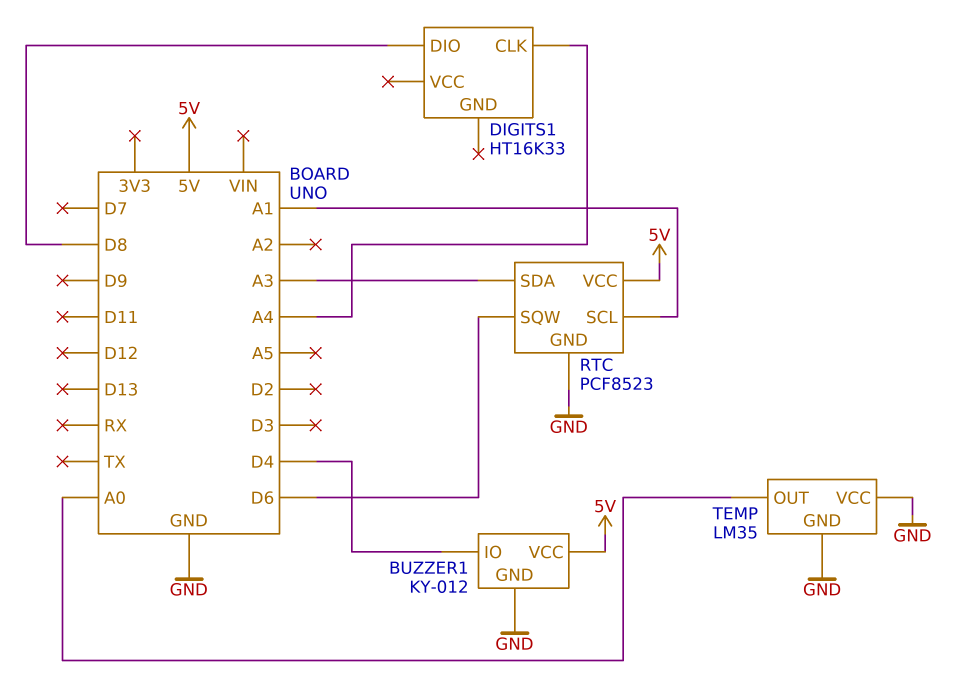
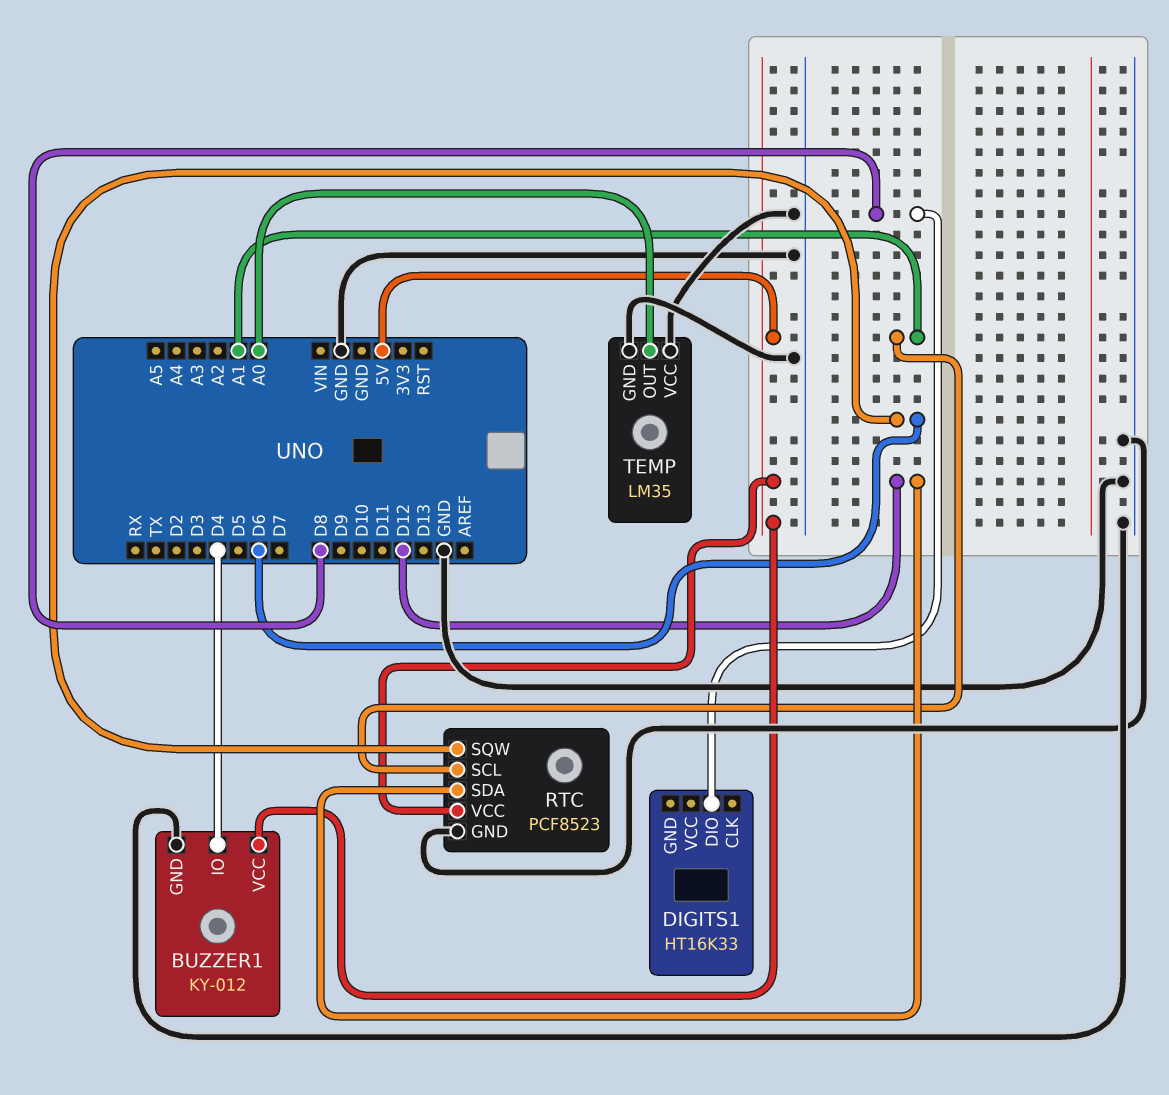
DIGITS1 pin CLK: A4 -> none
RTC pin SDA: A3 -> D12

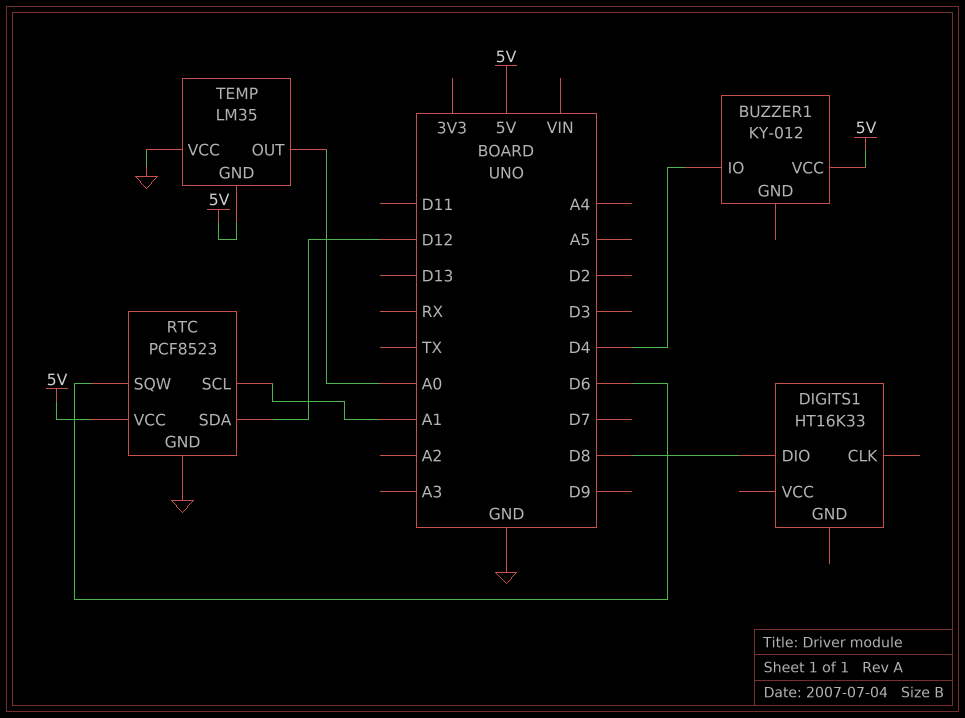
BUZZER1 pin GND: GND -> none
TEMP pin GND: GND -> 5V

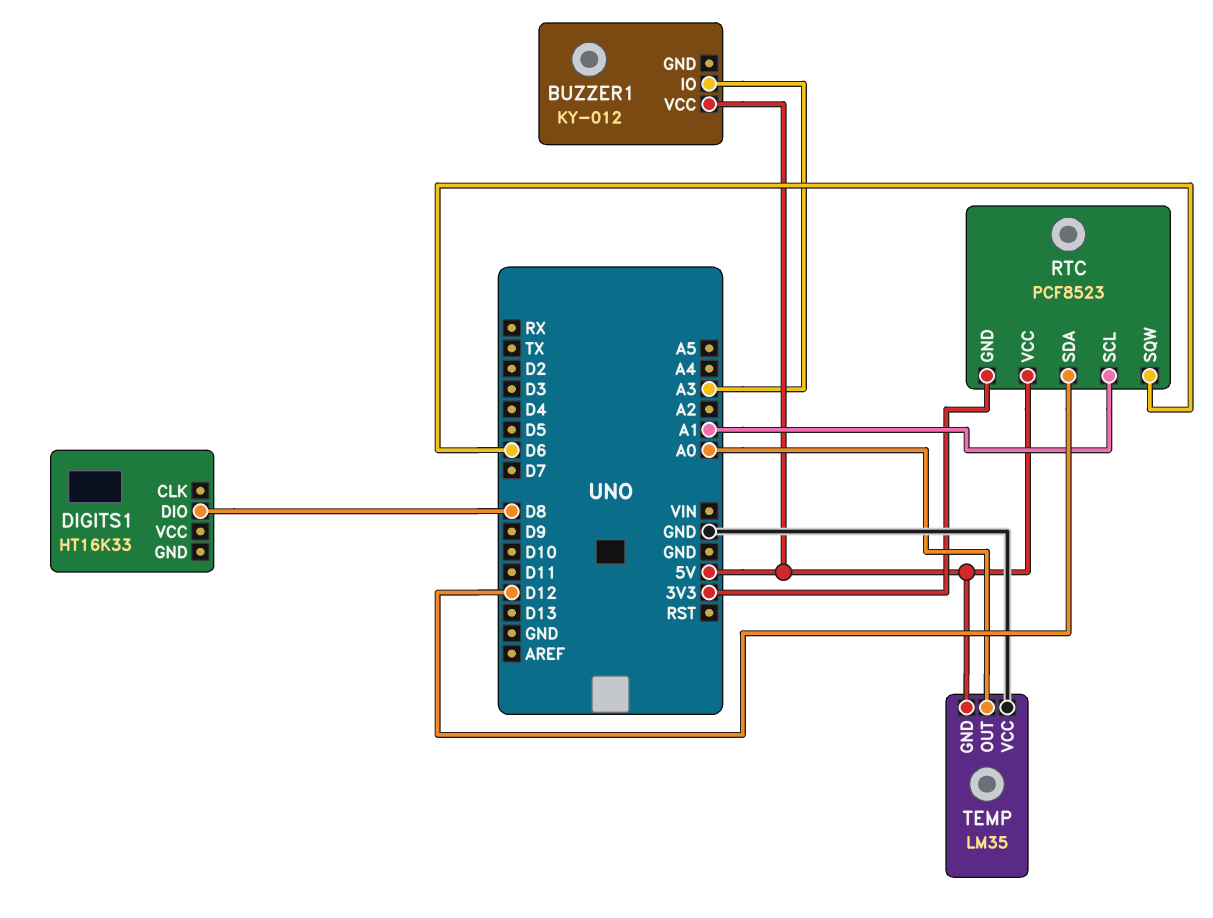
BUZZER1 pin IO: D4 -> A3
RTC pin GND: GND -> 3V3

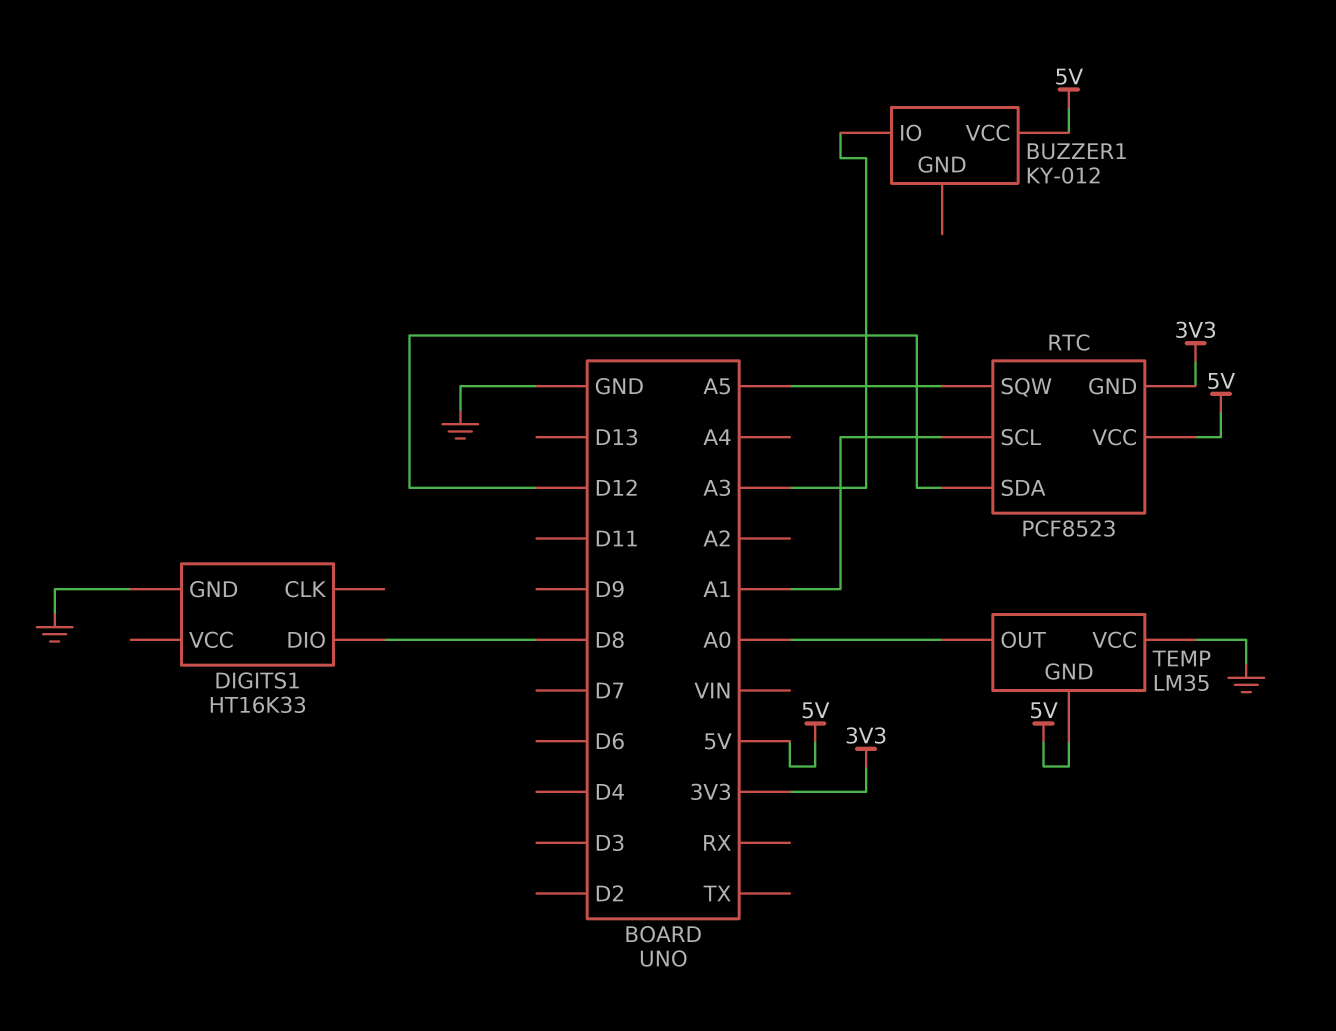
DIGITS1 pin GND: none -> GND
RTC pin SQW: D6 -> A5

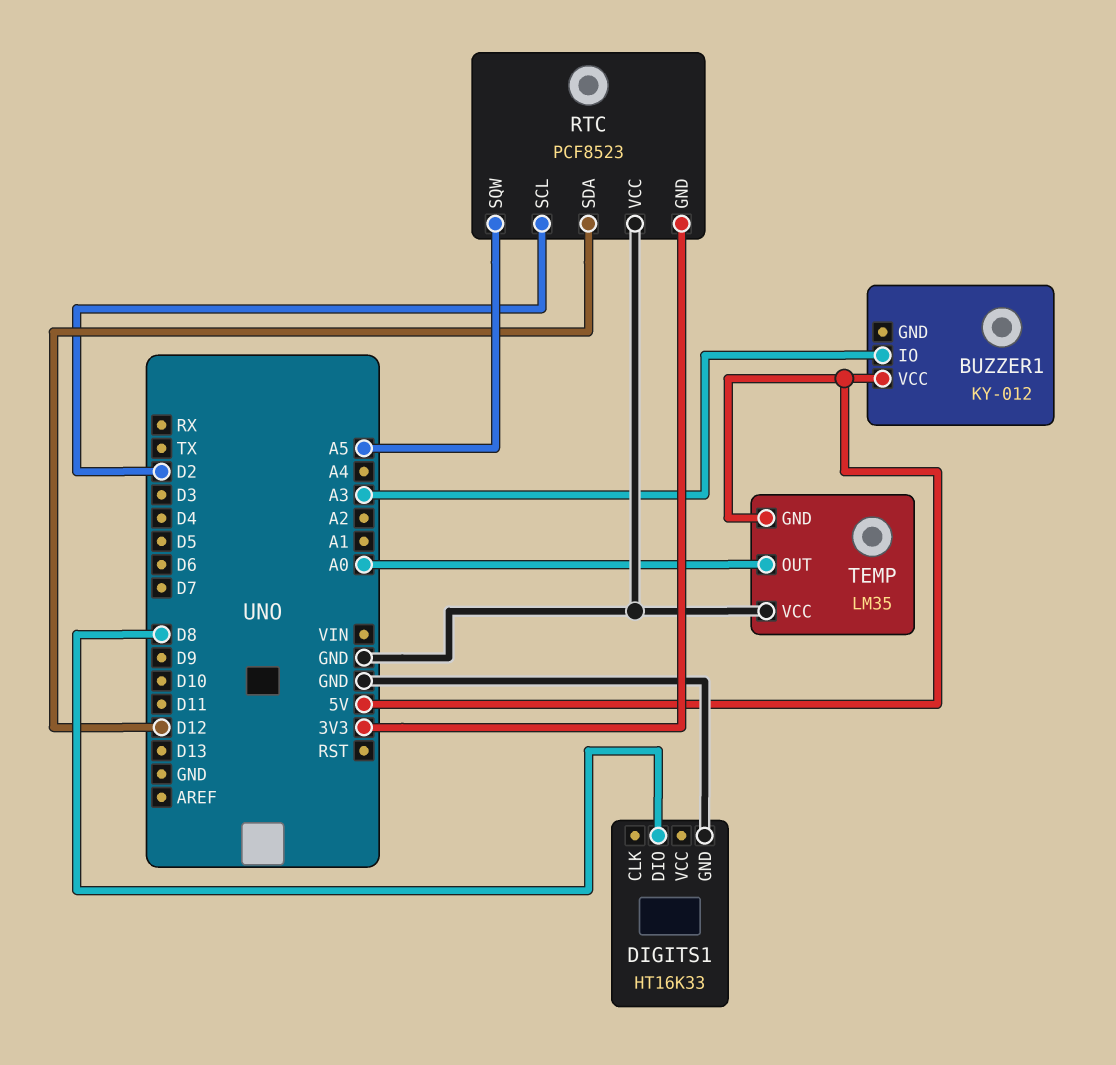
RTC pin SCL: A1 -> D2
RTC pin VCC: 5V -> GND

